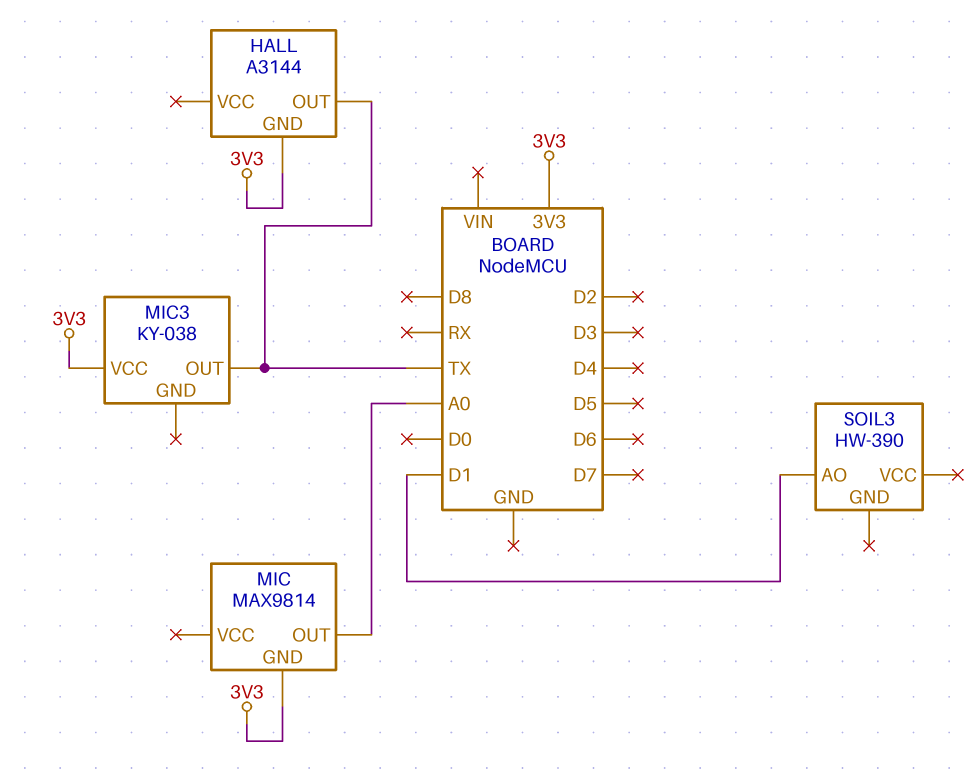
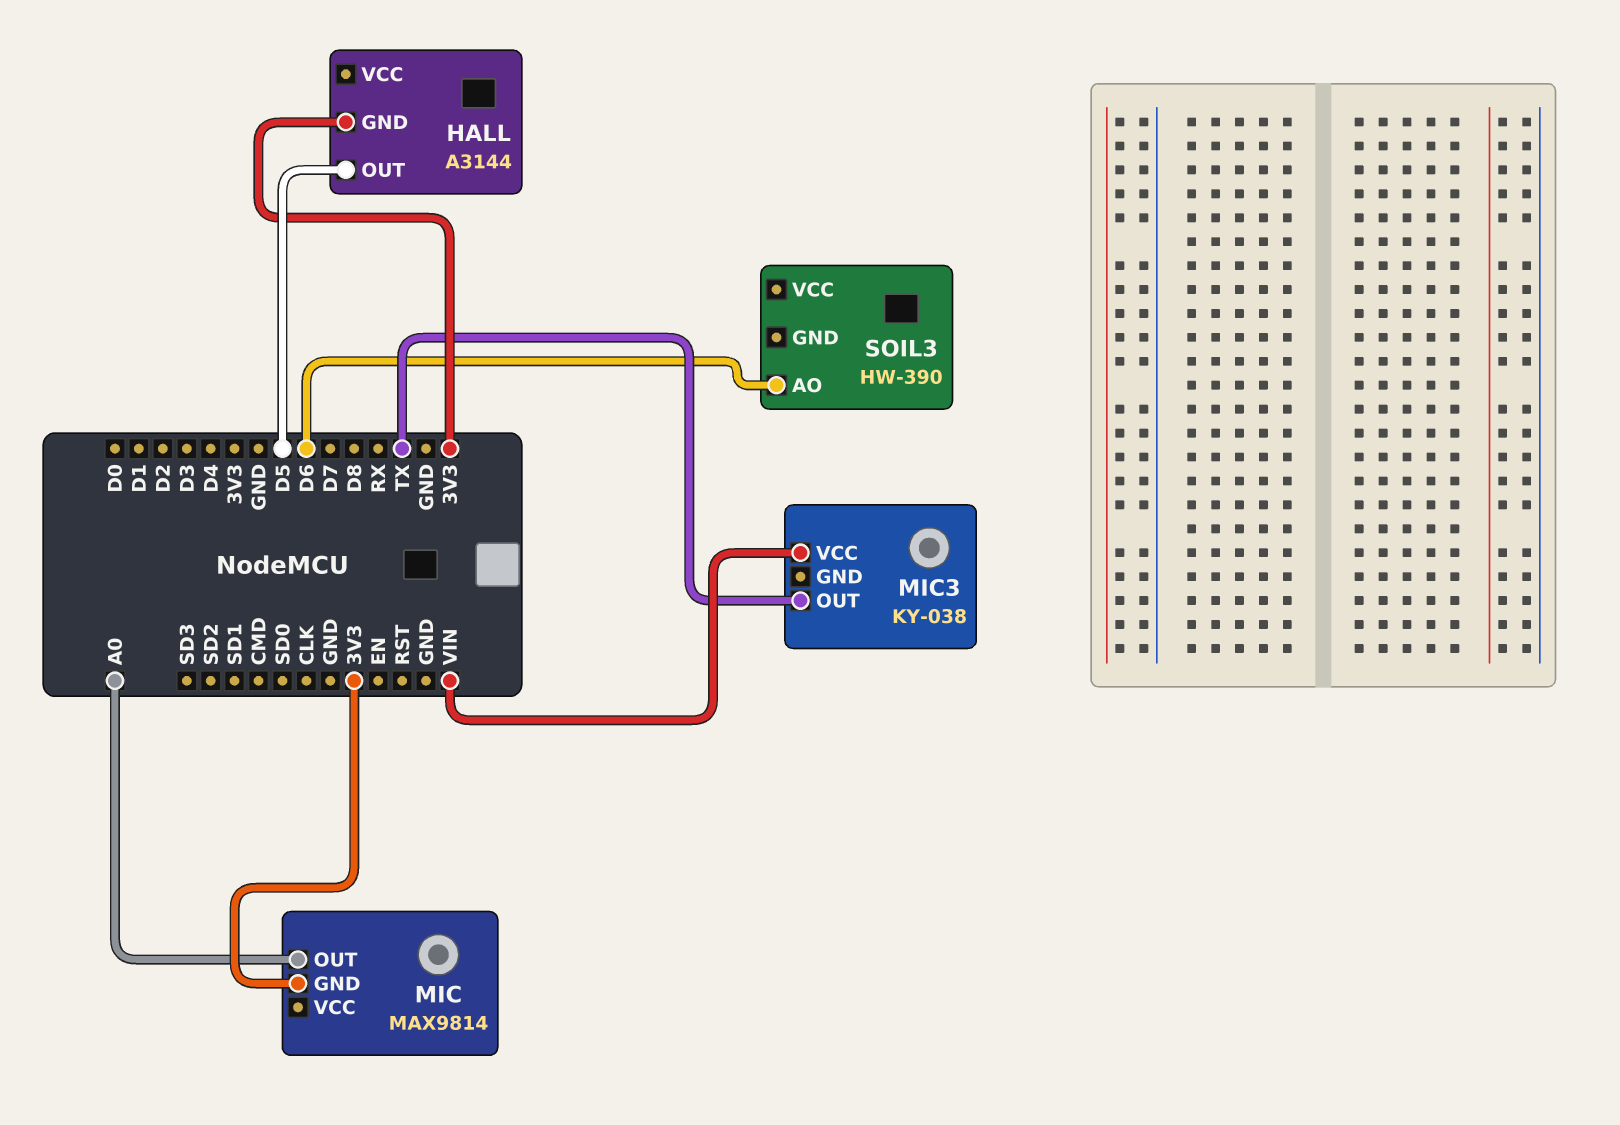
HALL pin OUT: TX -> D5
MIC3 pin VCC: 3V3 -> VIN
SOIL3 pin AO: D1 -> D6

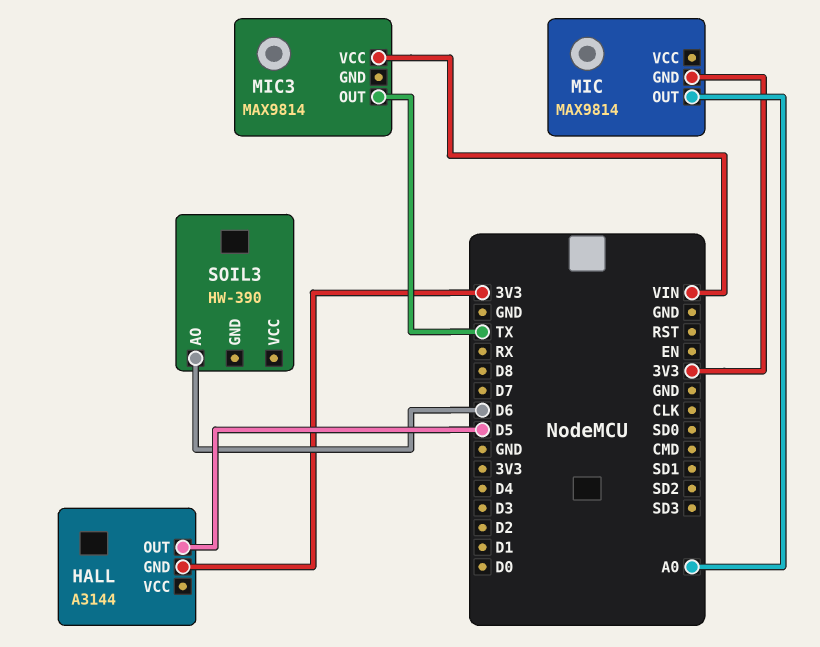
MIC3: KY-038 -> MAX9814

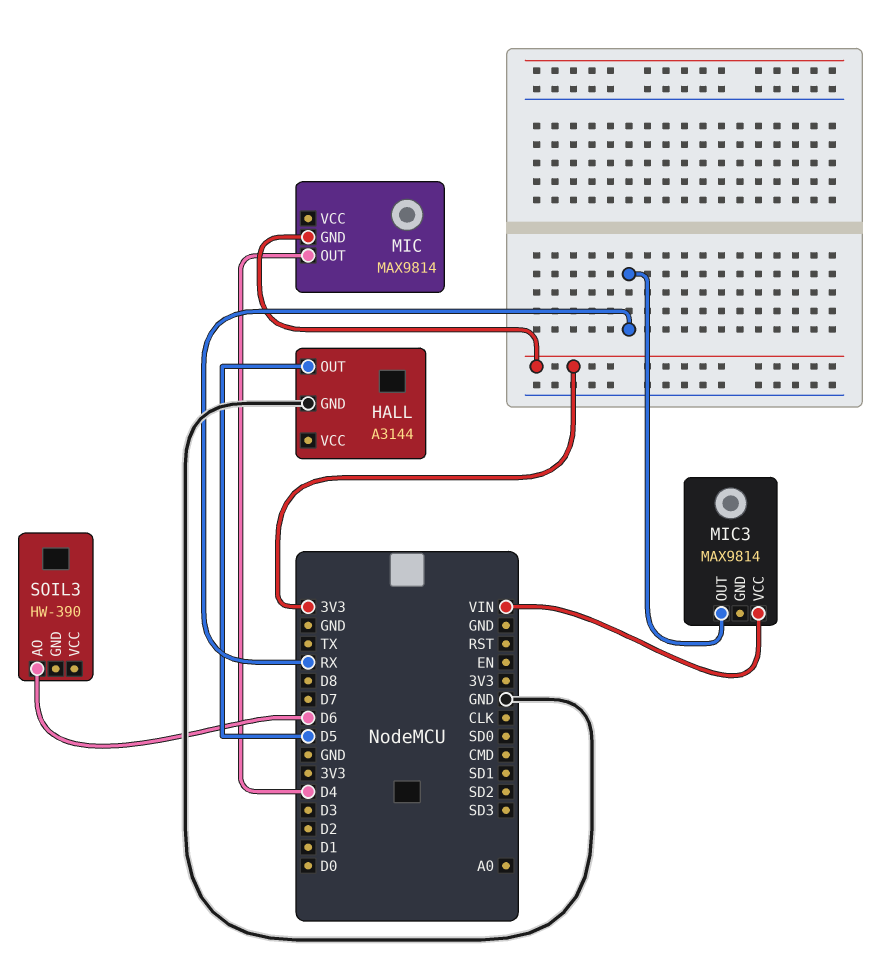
HALL pin GND: 3V3 -> GND
MIC pin OUT: A0 -> D4
MIC3 pin OUT: TX -> RX

